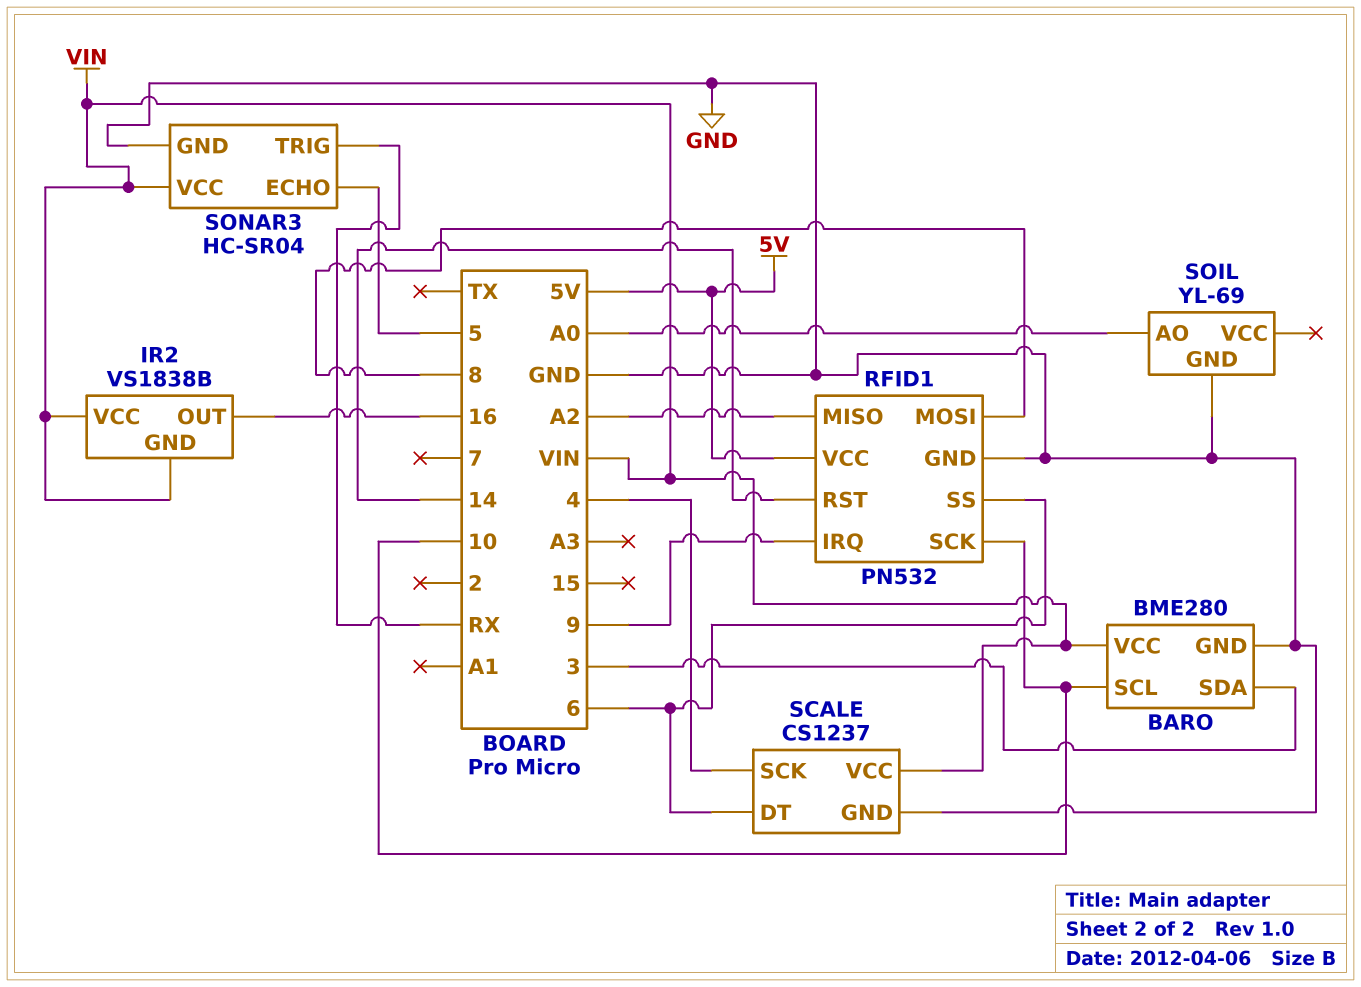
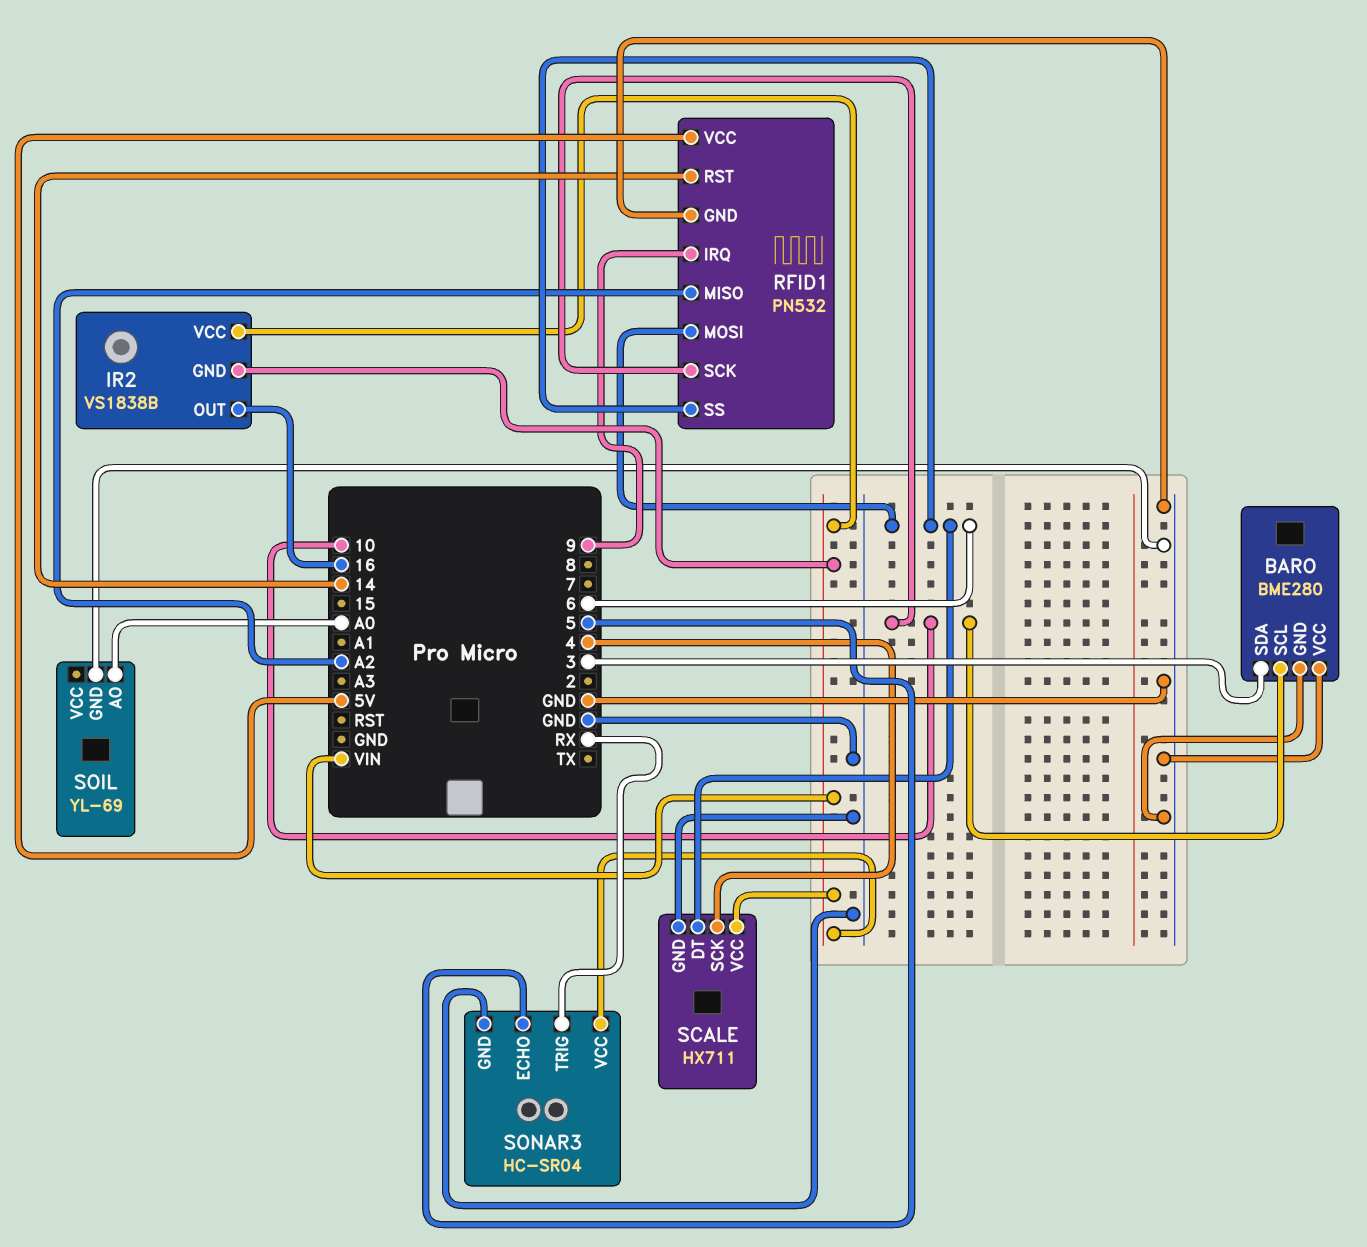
BARO pin VCC: VIN -> GND
RFID1 pin MOSI: 8 -> 6
SCALE: CS1237 -> HX711

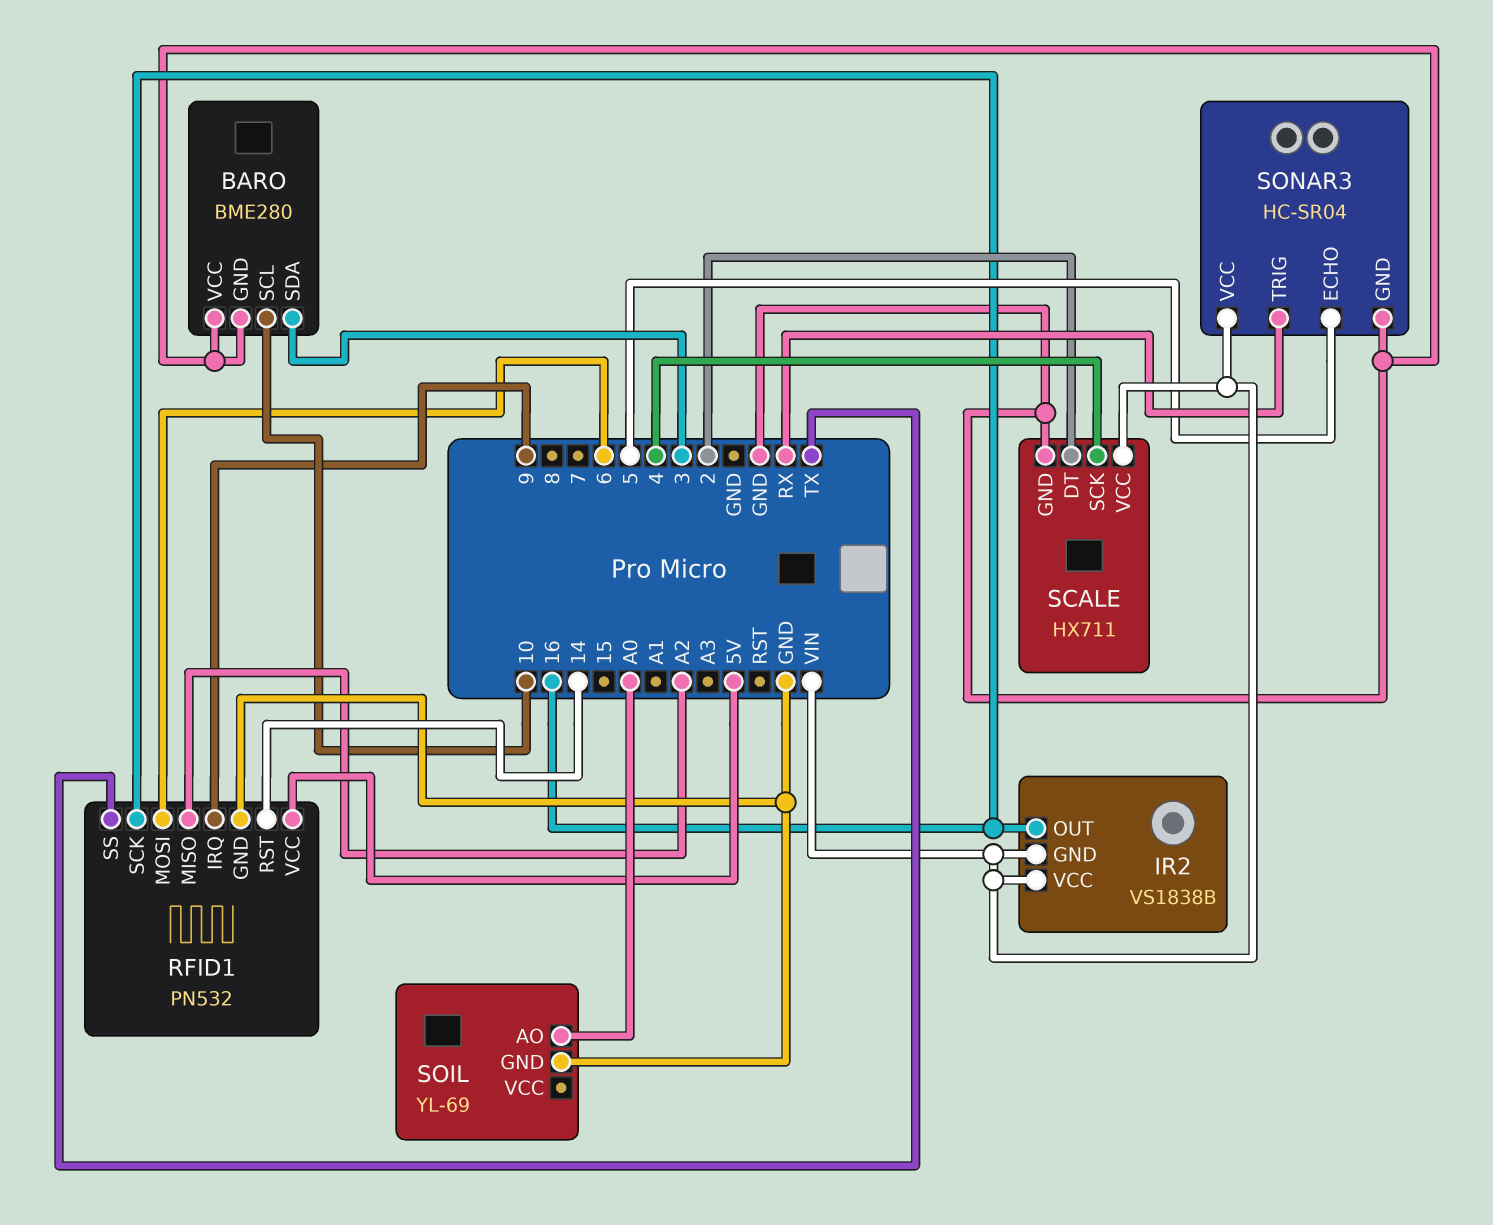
RFID1 pin SCK: 10 -> 16
RFID1 pin SS: 6 -> TX
SCALE pin DT: 6 -> 2

